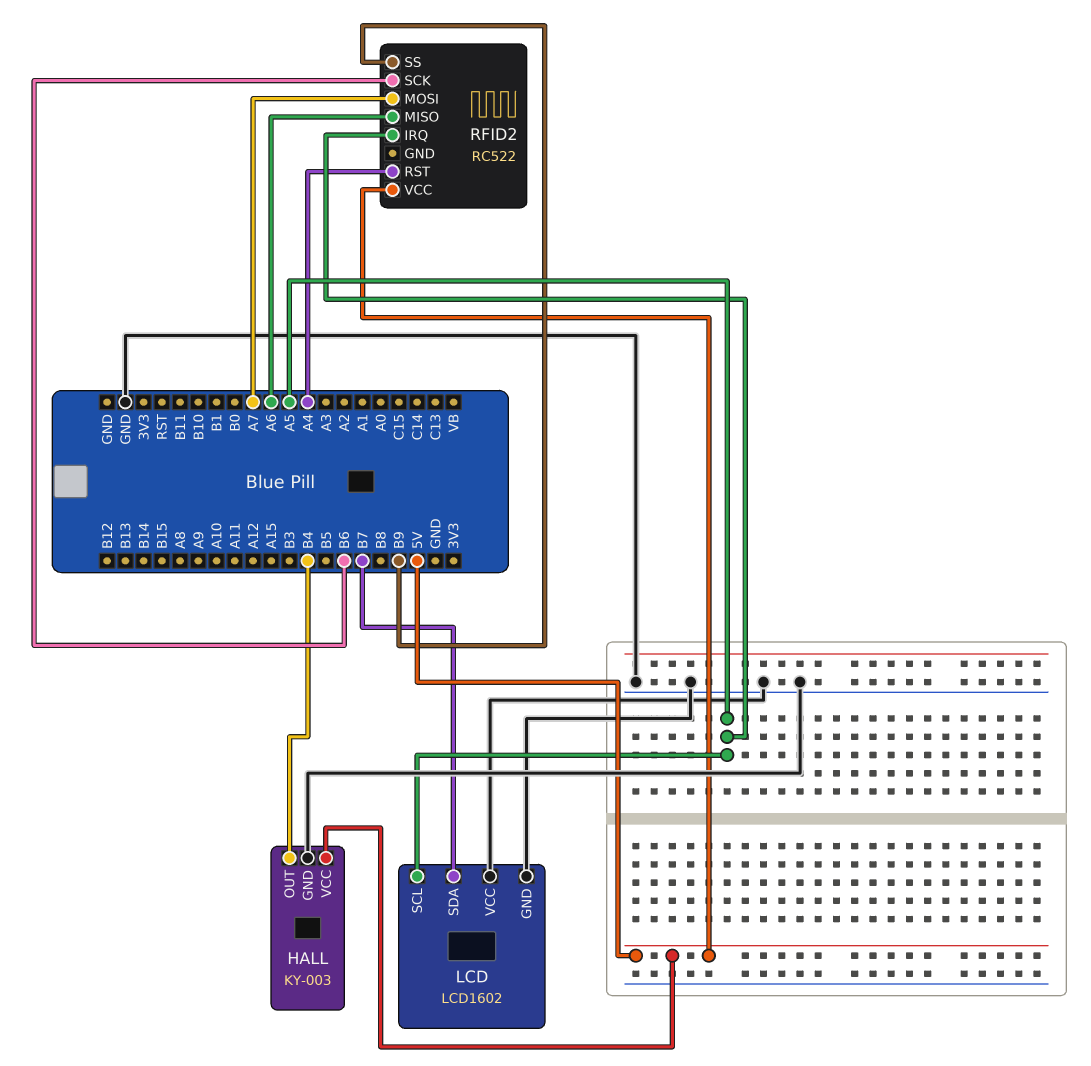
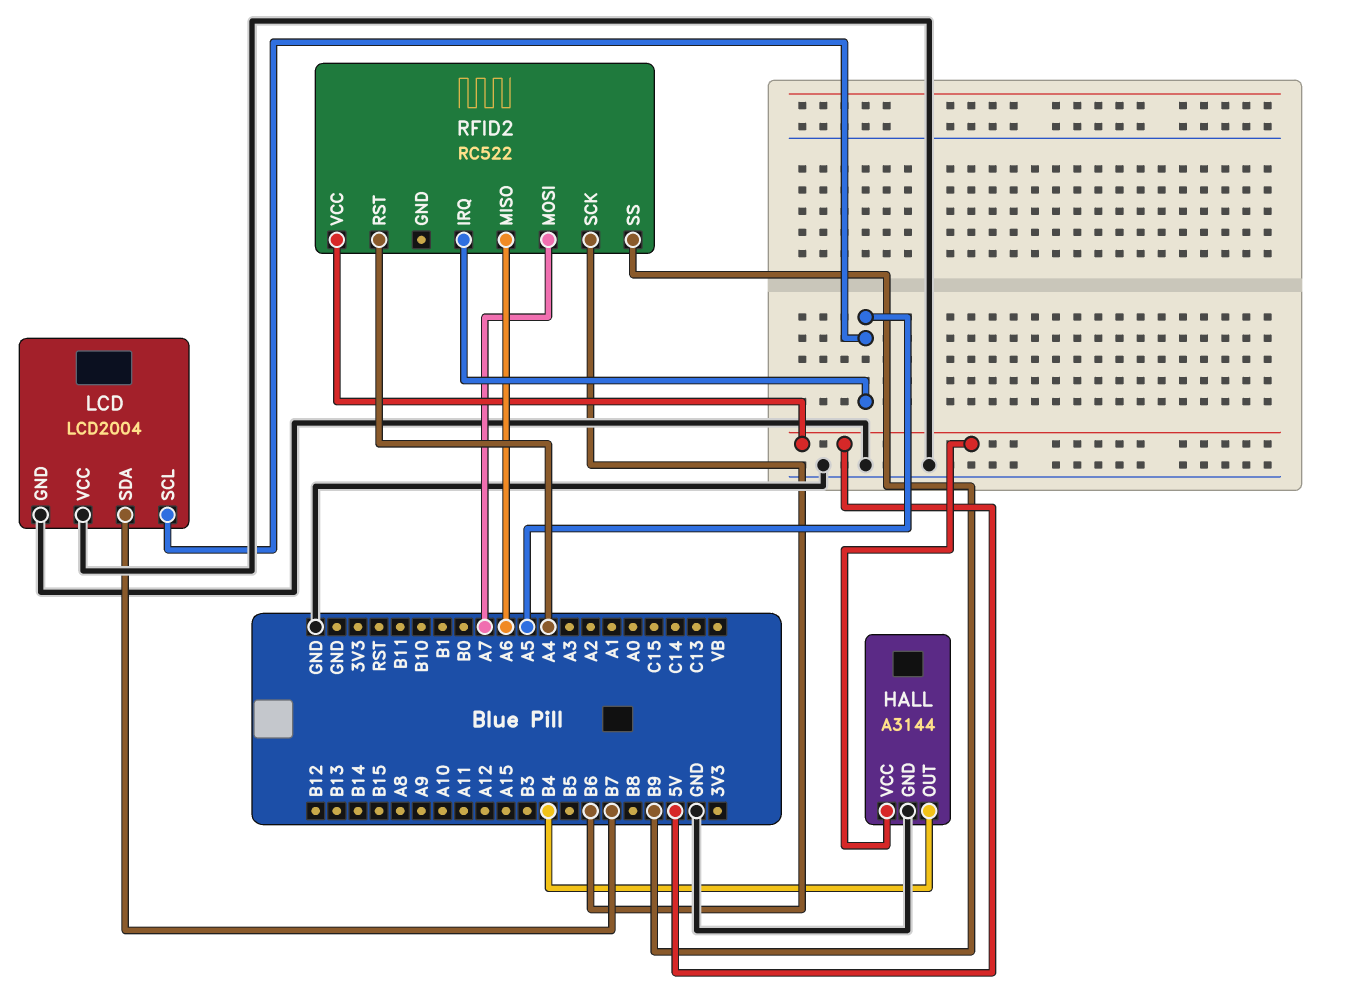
HALL: KY-003 -> A3144
LCD: LCD1602 -> LCD2004

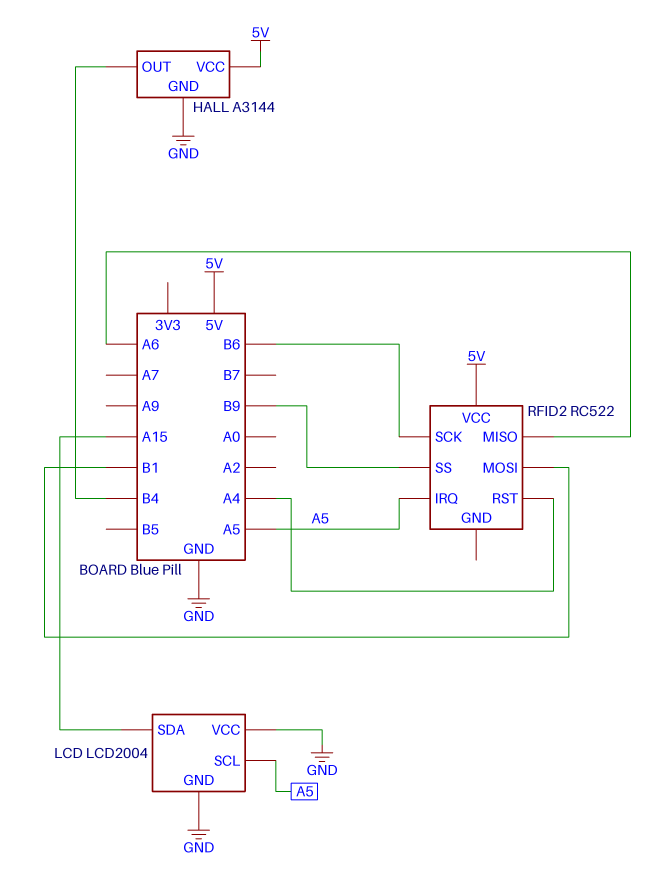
LCD pin SDA: B7 -> A15
RFID2 pin MOSI: A7 -> B1

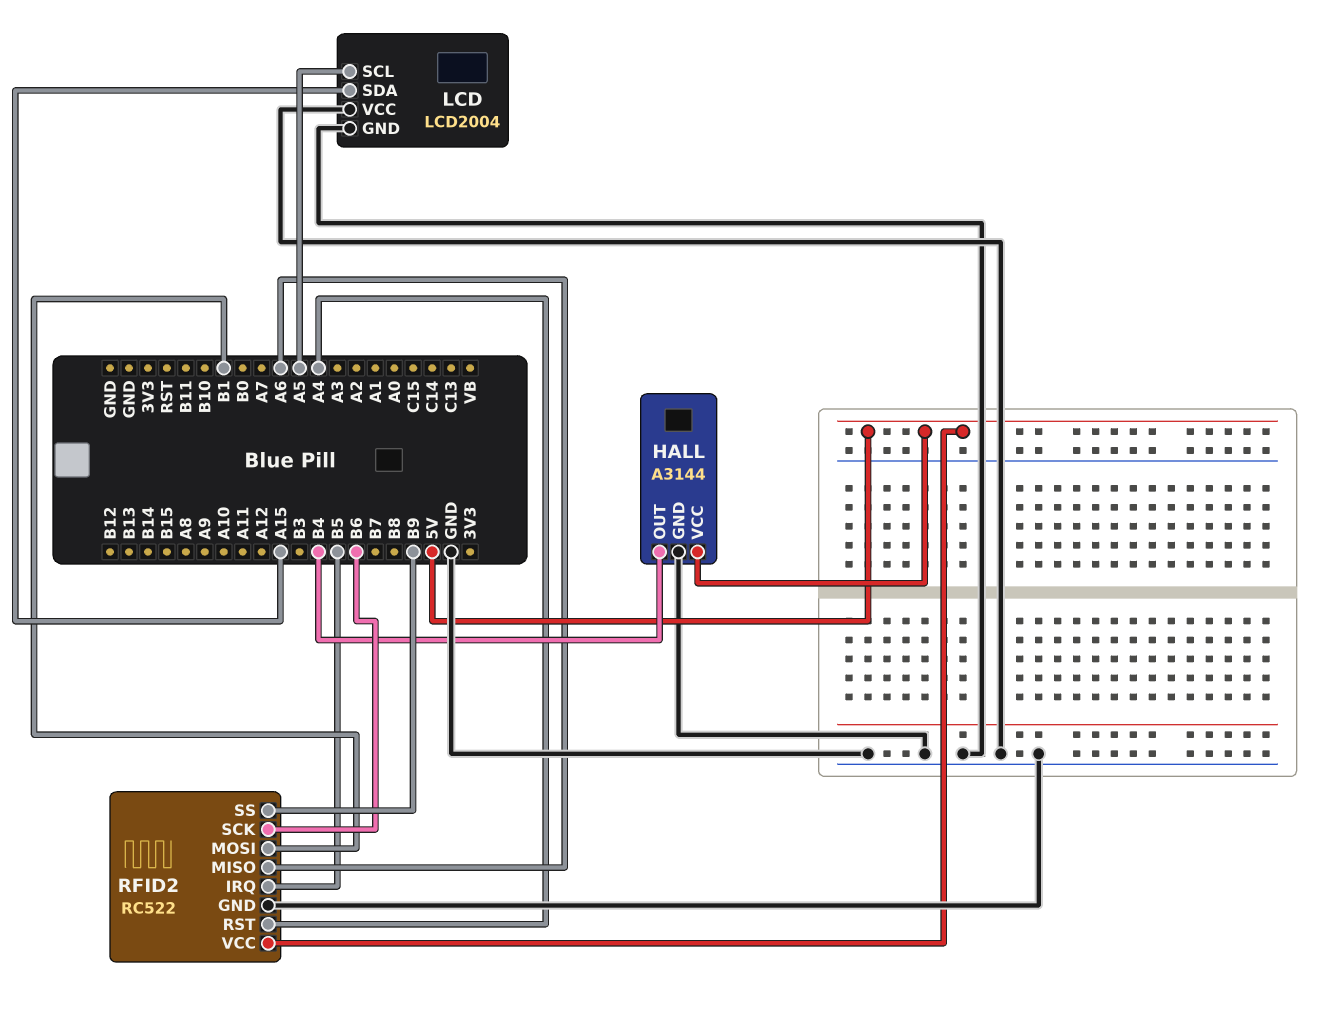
RFID2 pin GND: none -> GND
RFID2 pin IRQ: A5 -> B5

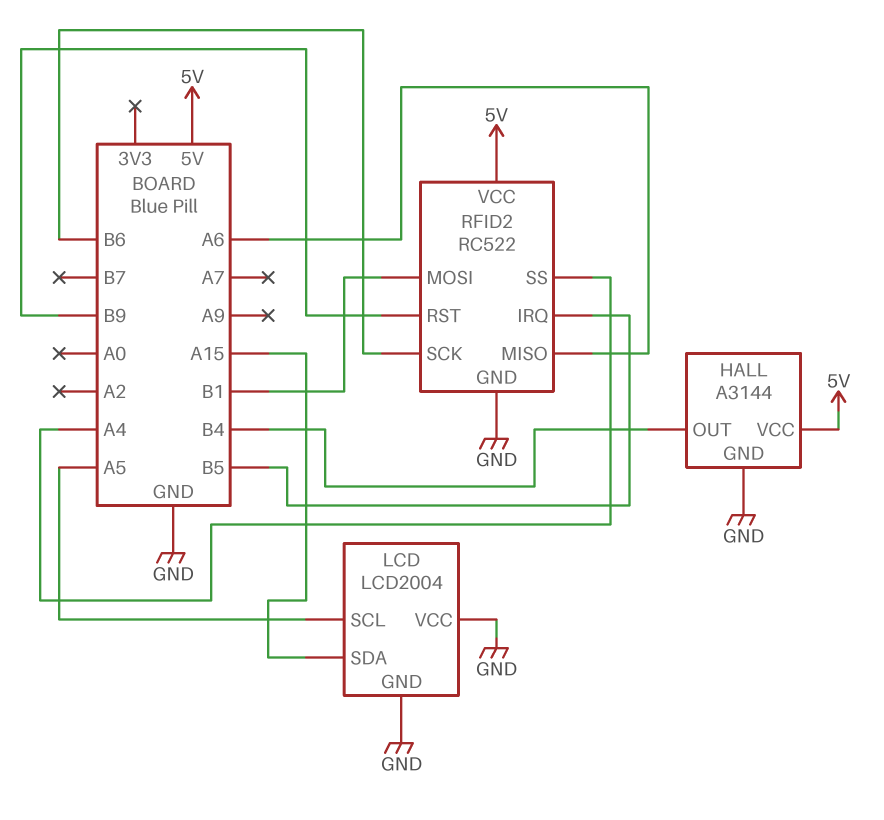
RFID2 pin RST: A4 -> B9
RFID2 pin SS: B9 -> A4

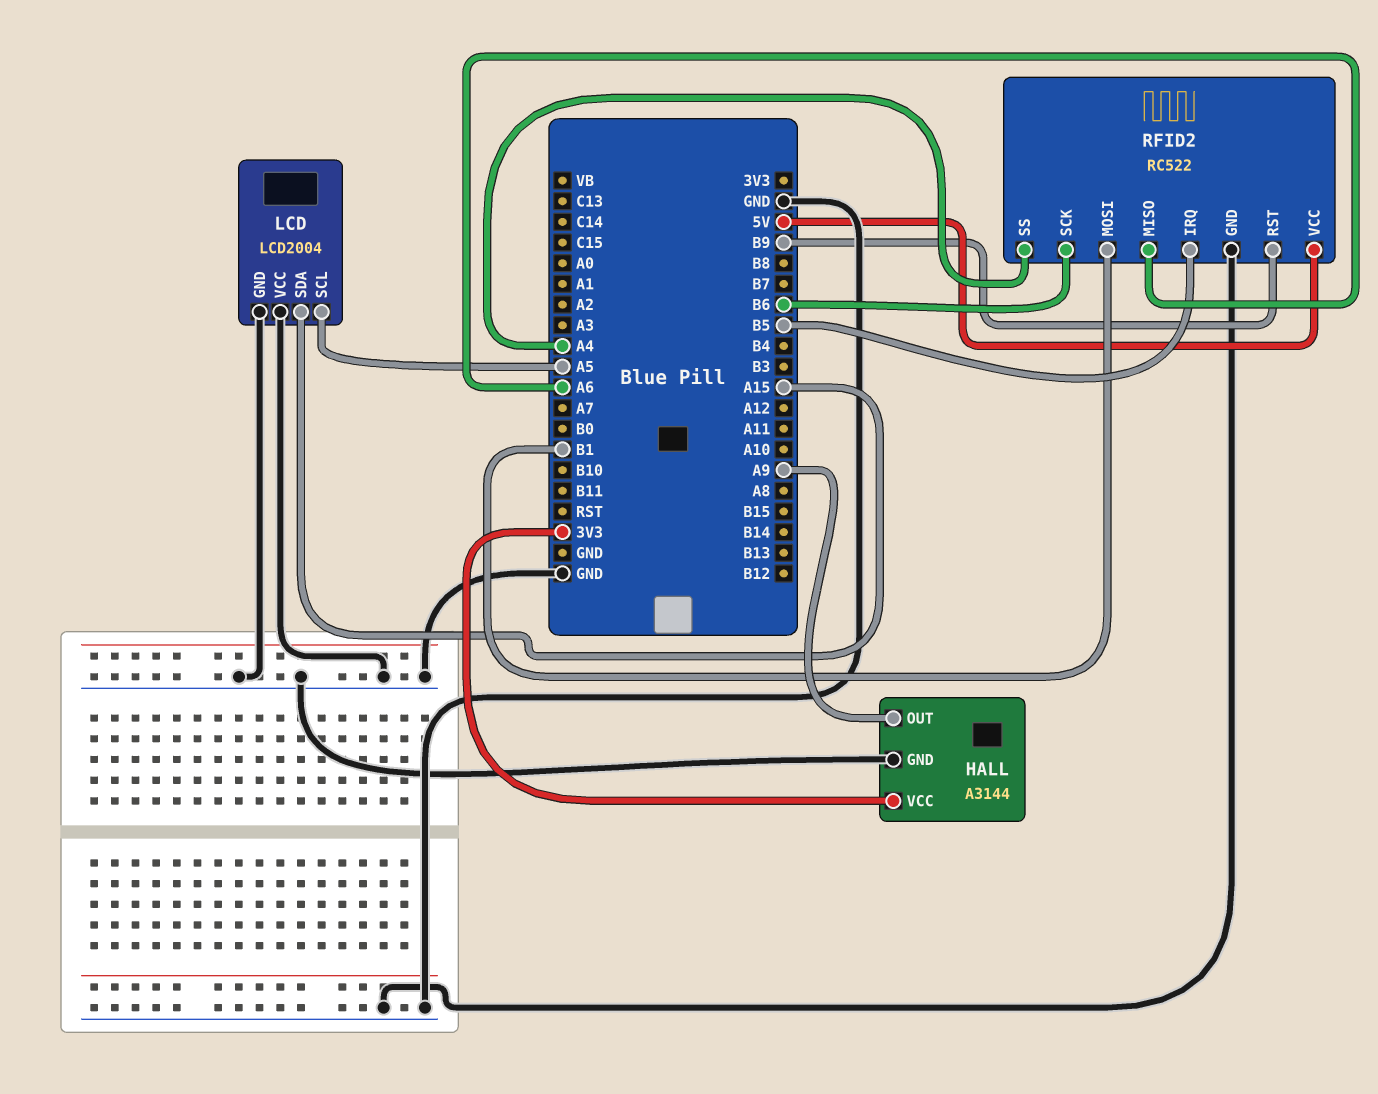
HALL pin OUT: B4 -> A9
HALL pin VCC: 5V -> 3V3

